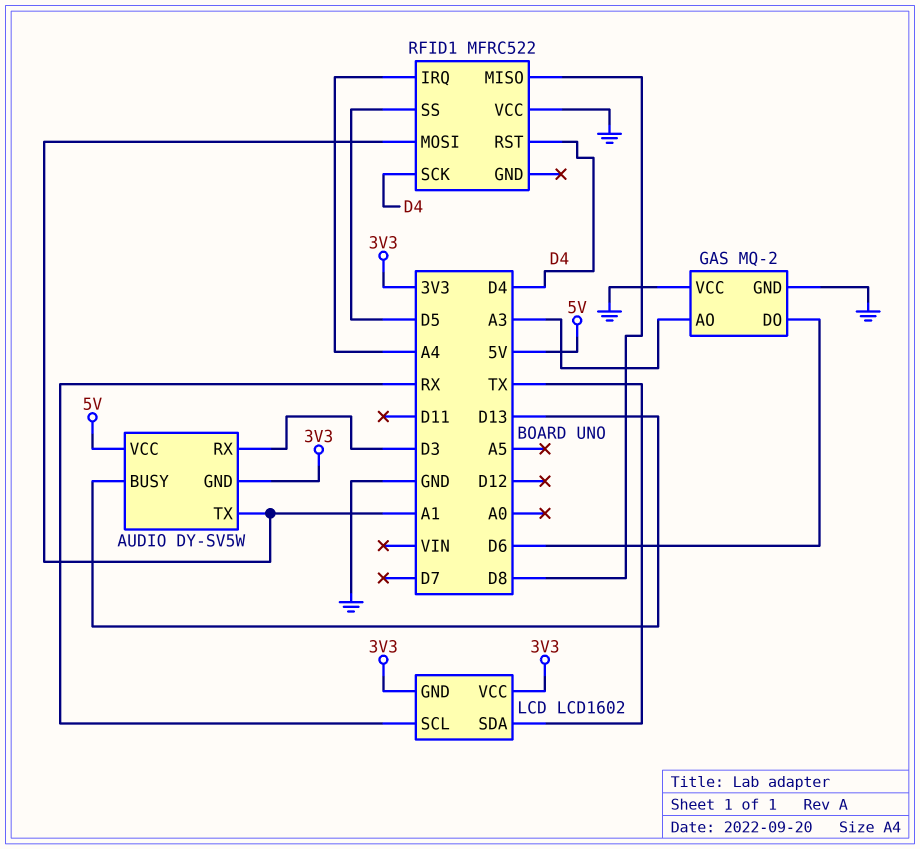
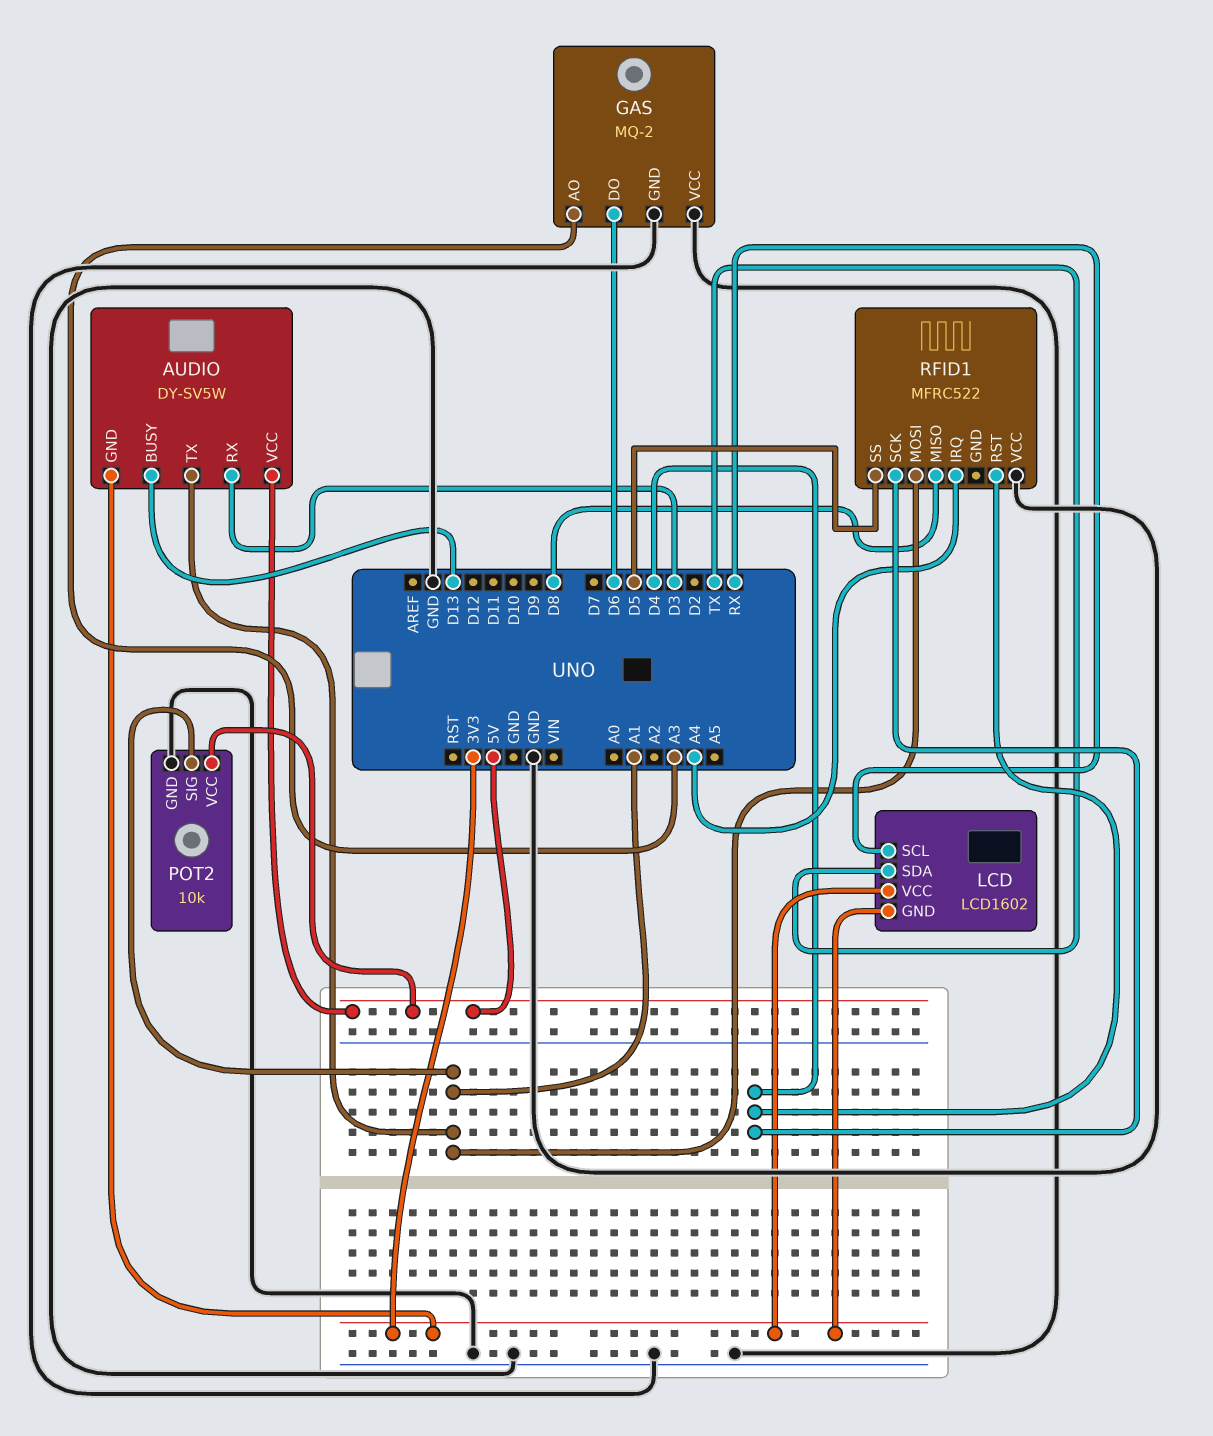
POT2: none -> 10k
POT2 pin GND: none -> GND
POT2 pin SIG: none -> A1
POT2 pin VCC: none -> 5V

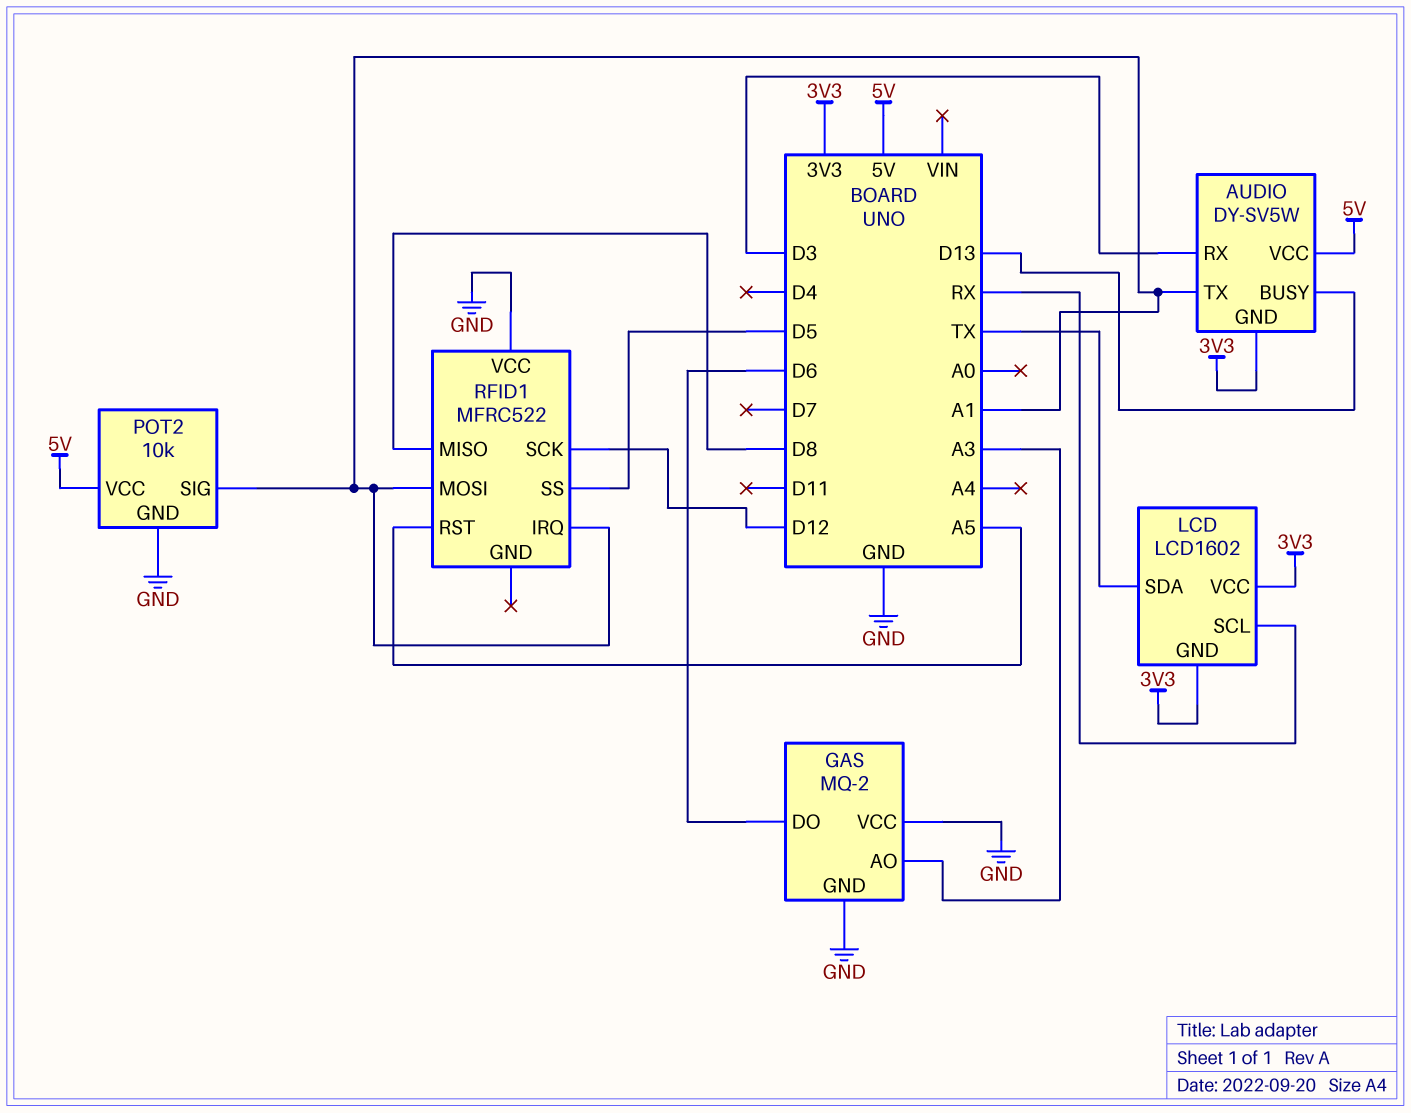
RFID1 pin IRQ: A4 -> A1
RFID1 pin RST: D4 -> A5
RFID1 pin SCK: D4 -> D12

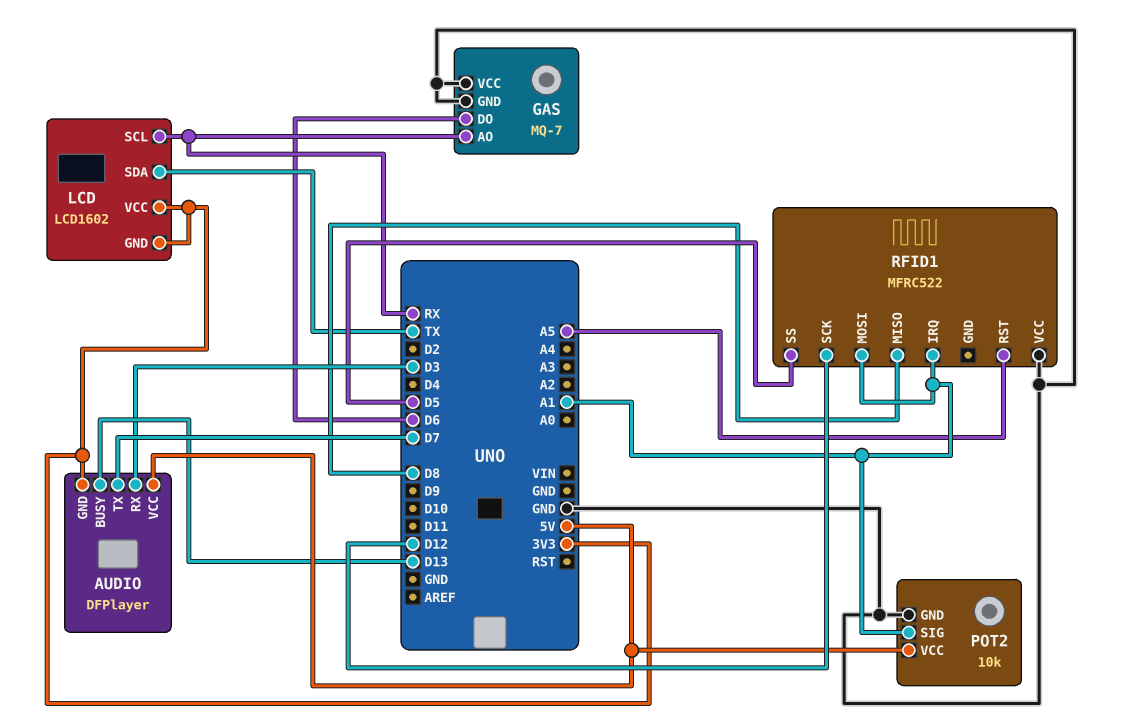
AUDIO: DY-SV5W -> DFPlayer
AUDIO pin TX: A1 -> D7
GAS: MQ-2 -> MQ-7
GAS pin AO: A3 -> RX

